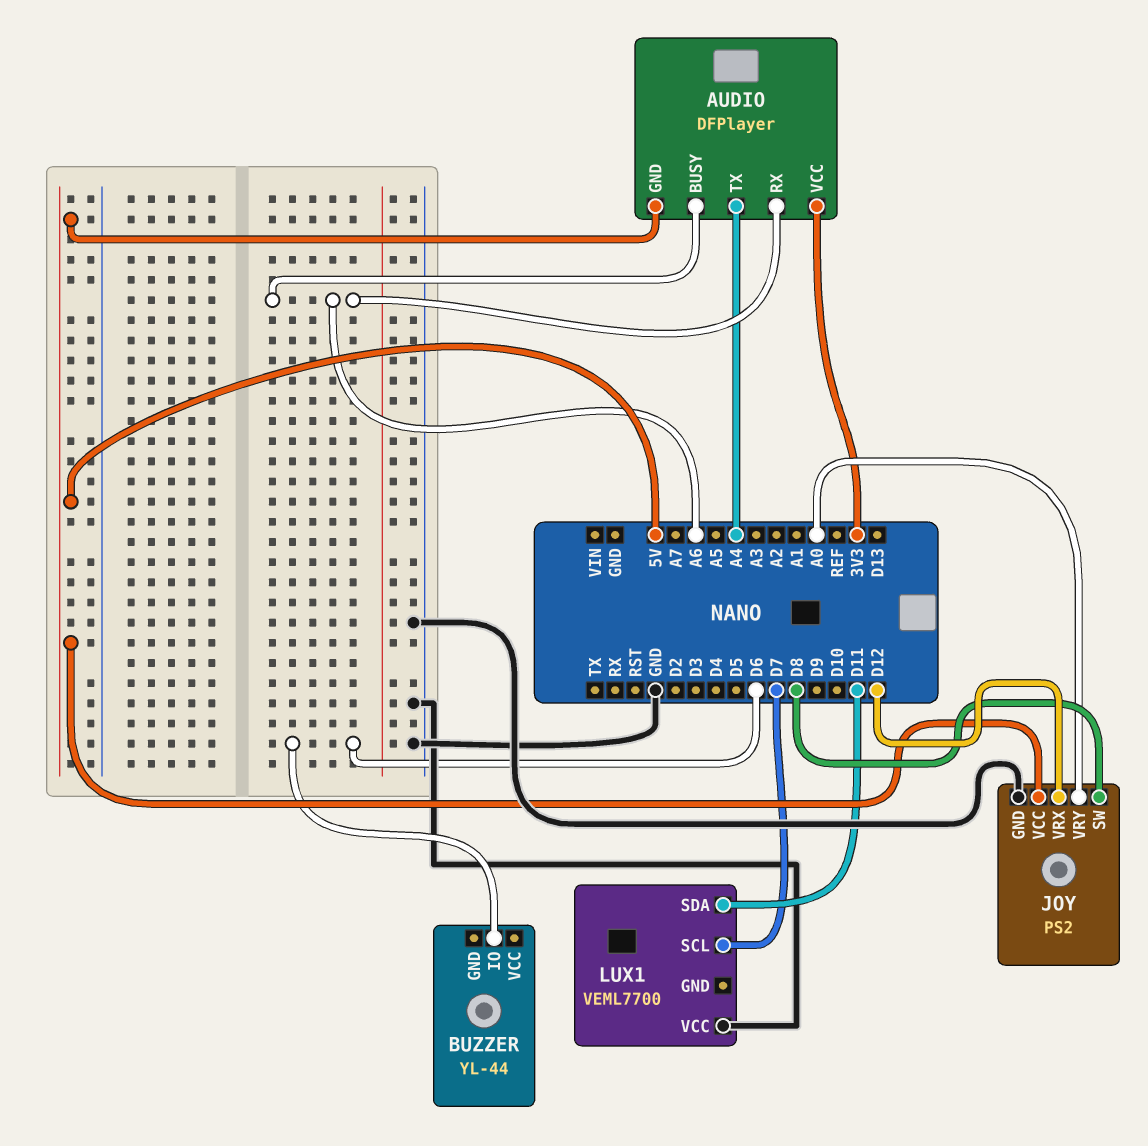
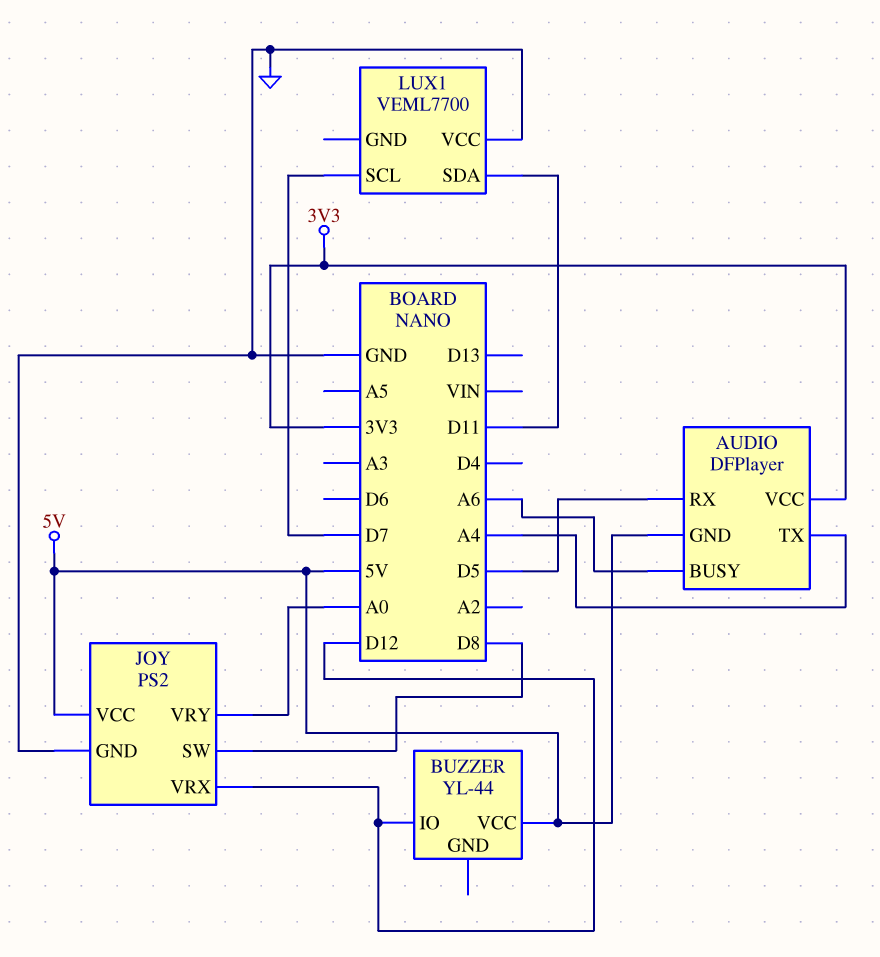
AUDIO pin RX: A6 -> D5
BUZZER pin IO: D6 -> D12
BUZZER pin VCC: none -> 5V

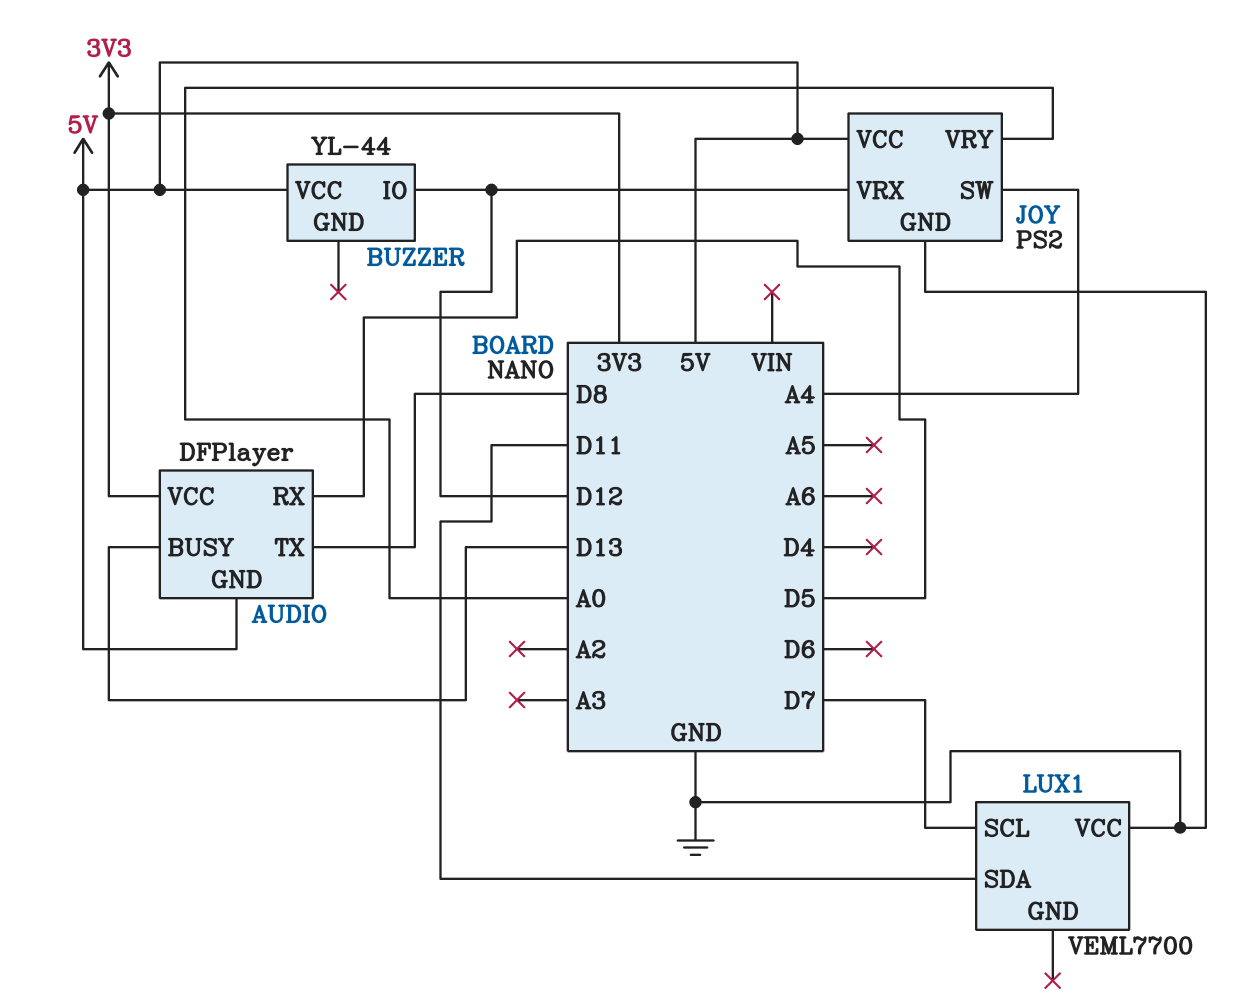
AUDIO pin BUSY: A6 -> D13
AUDIO pin TX: A4 -> D8
JOY pin SW: D8 -> A4

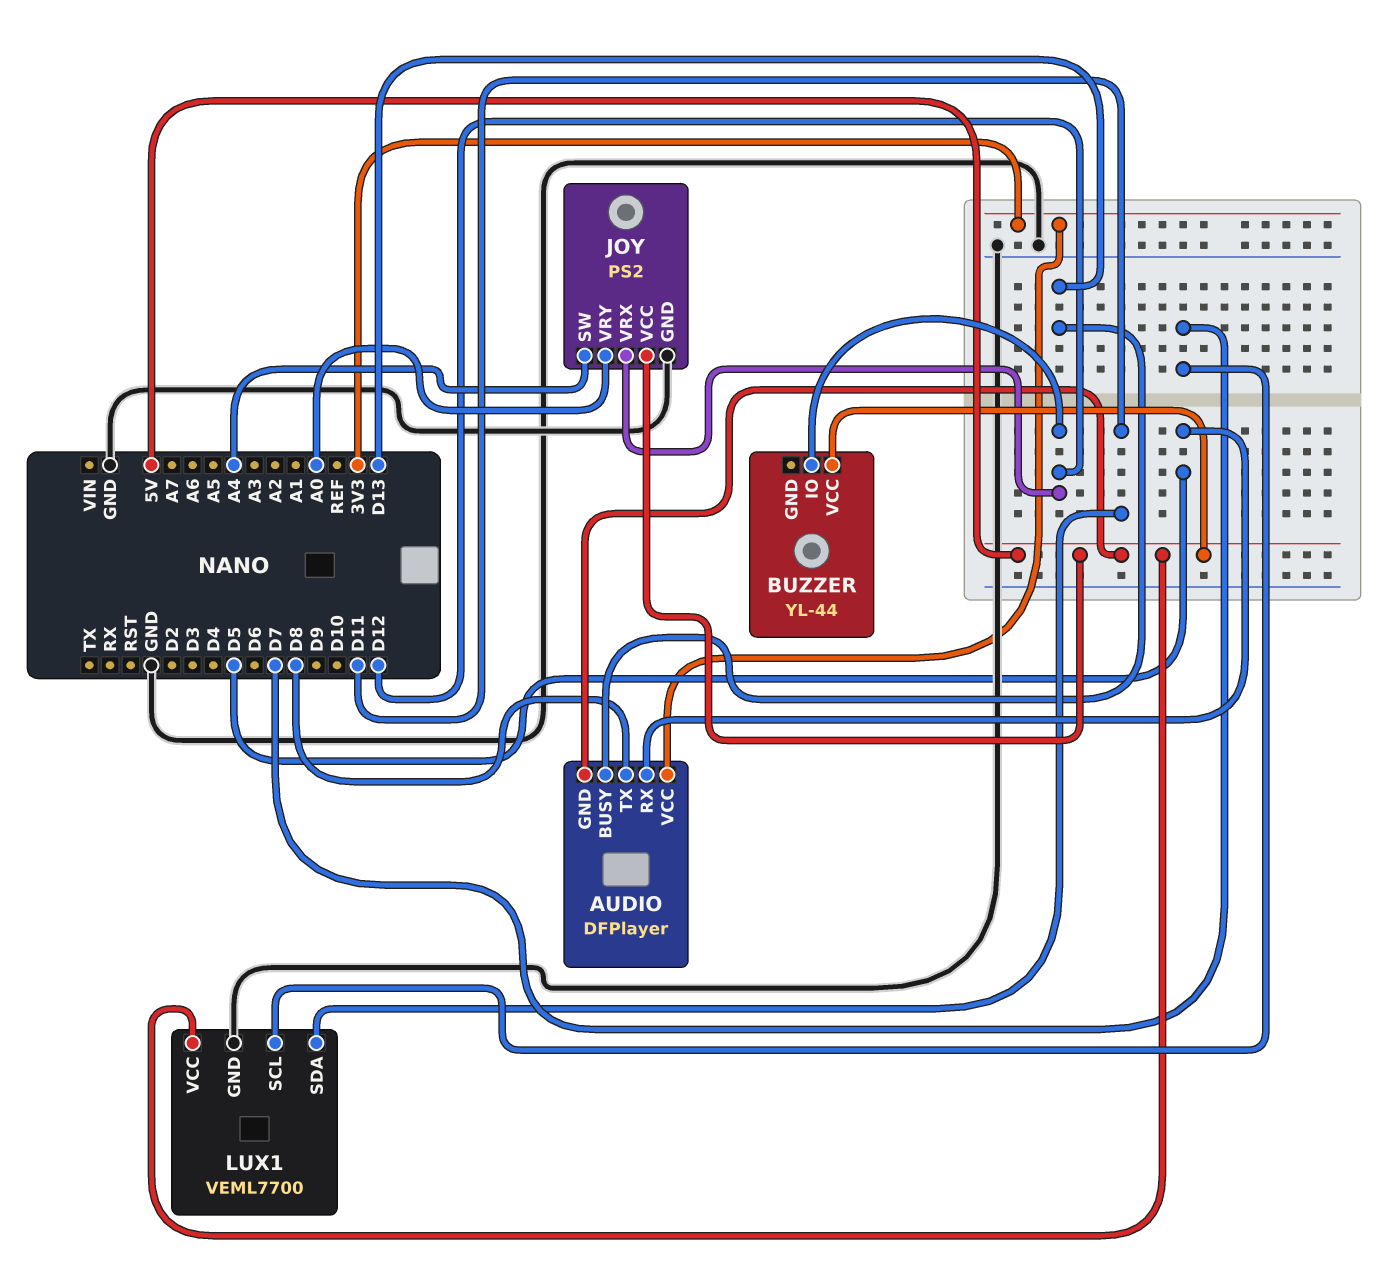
LUX1 pin GND: none -> GND
LUX1 pin VCC: GND -> 5V

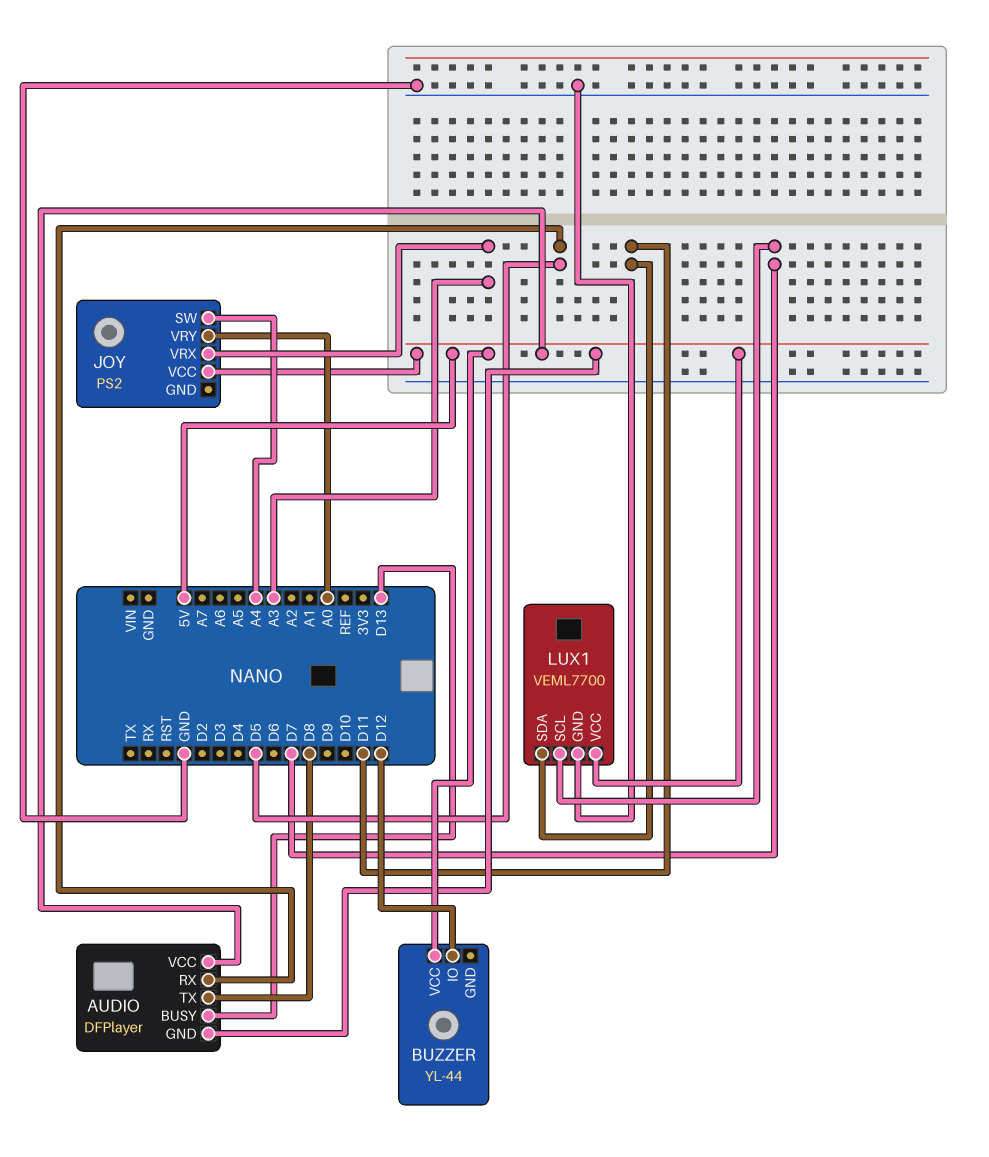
AUDIO pin VCC: 3V3 -> 5V
JOY pin GND: GND -> none
JOY pin VRX: D12 -> A3

